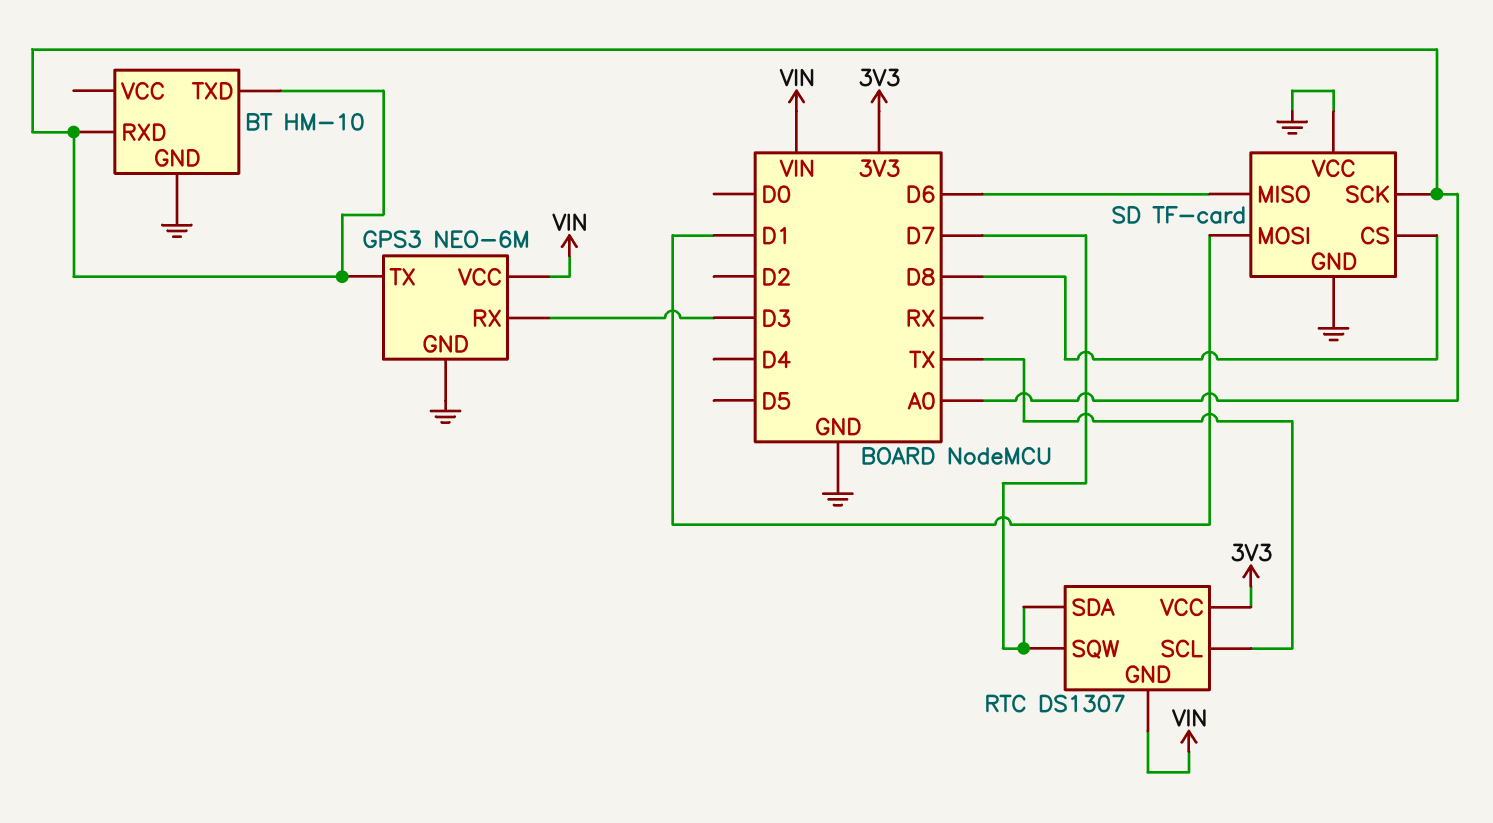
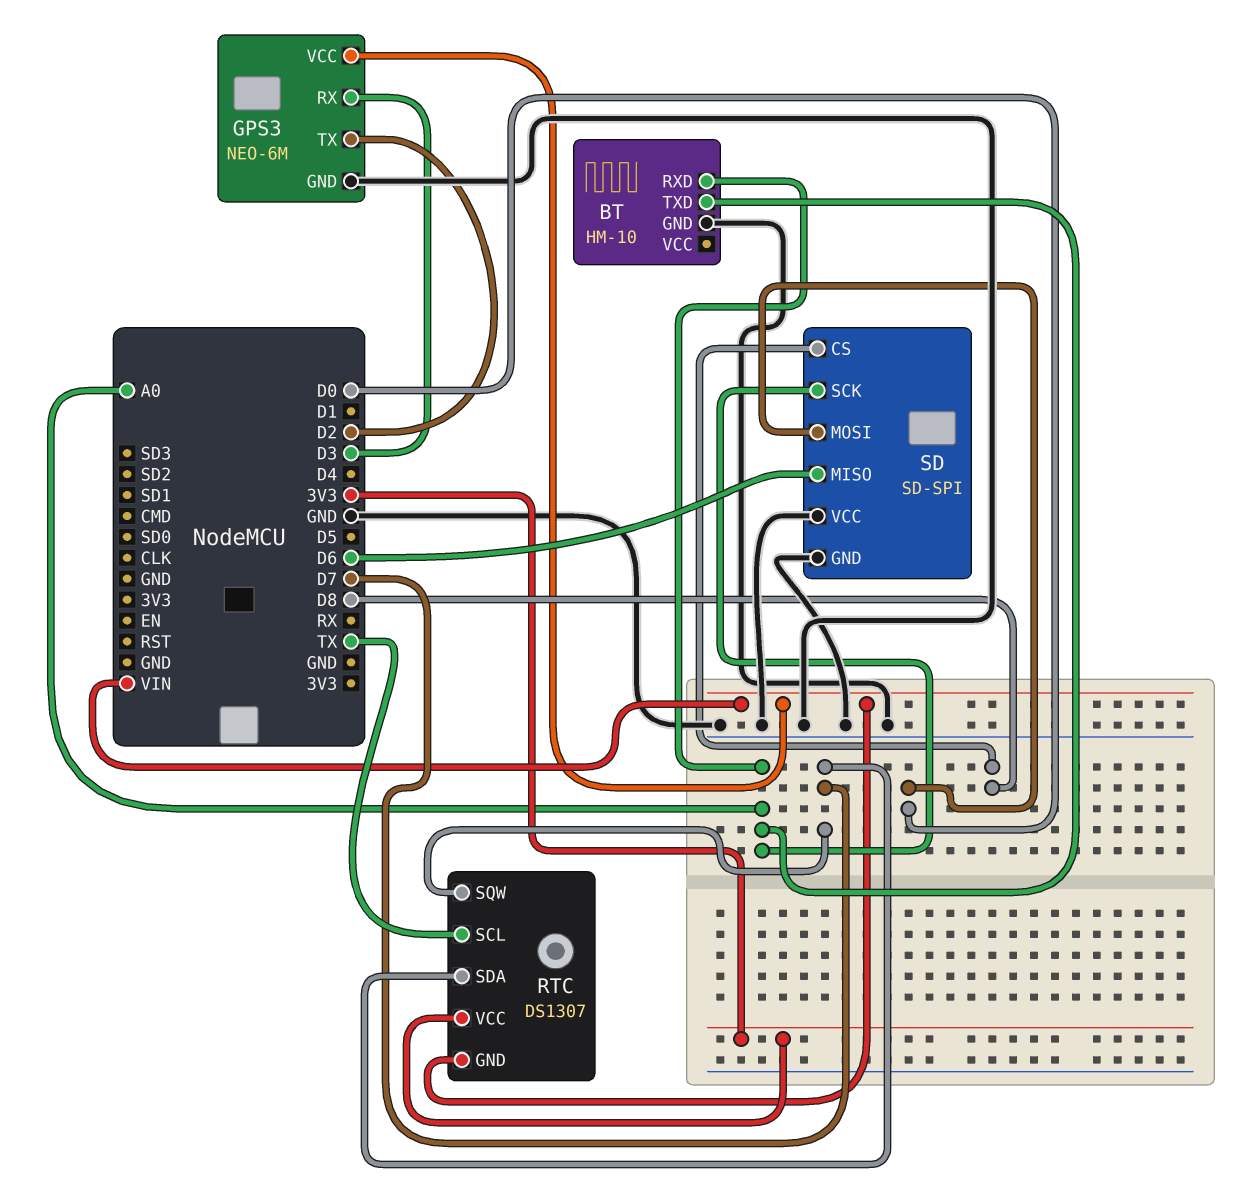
GPS3 pin TX: A0 -> D2
SD: TF-card -> SD-SPI
SD pin MOSI: D1 -> D0

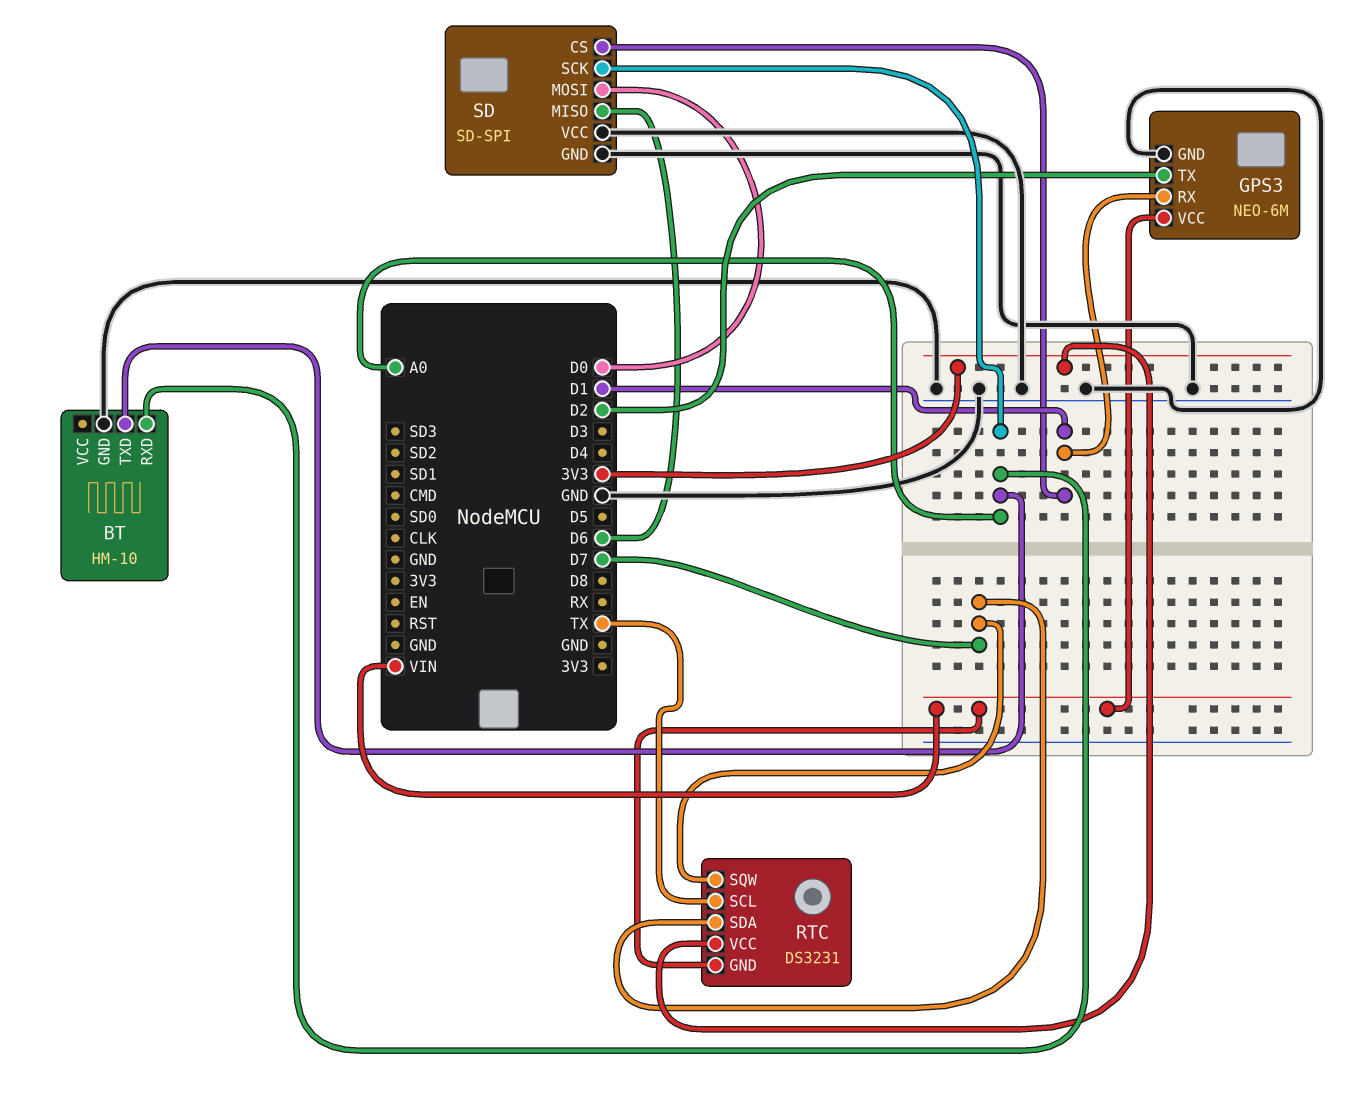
GPS3 pin RX: D3 -> D1
RTC: DS1307 -> DS3231
SD pin CS: D8 -> D1

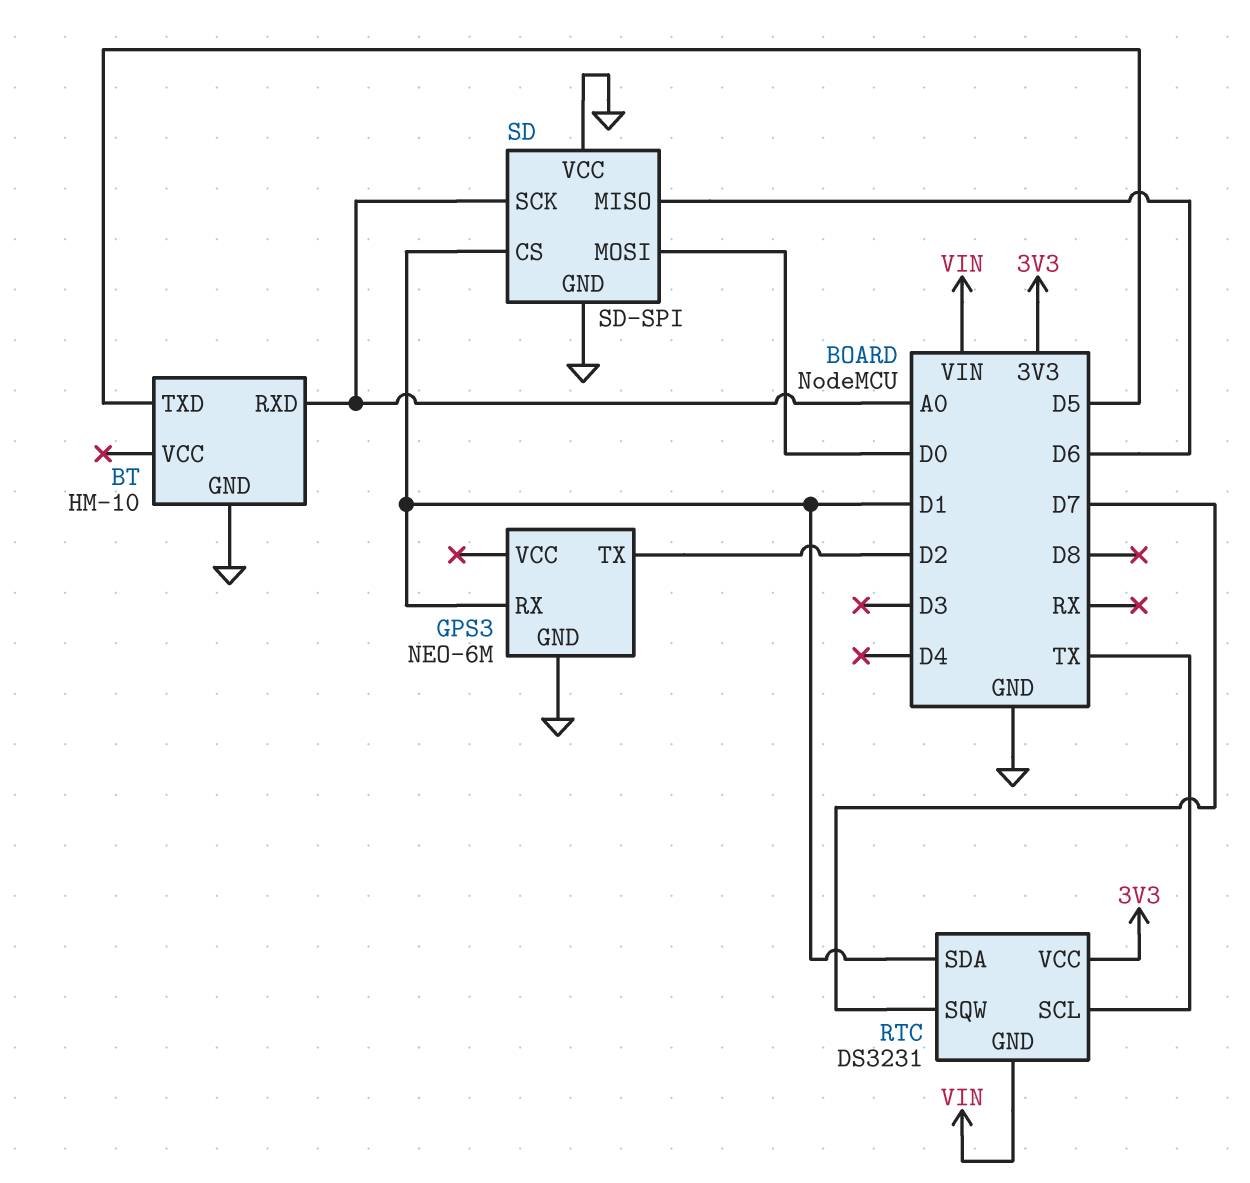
BT pin TXD: A0 -> D5
GPS3 pin VCC: VIN -> none
RTC pin SDA: D7 -> D1

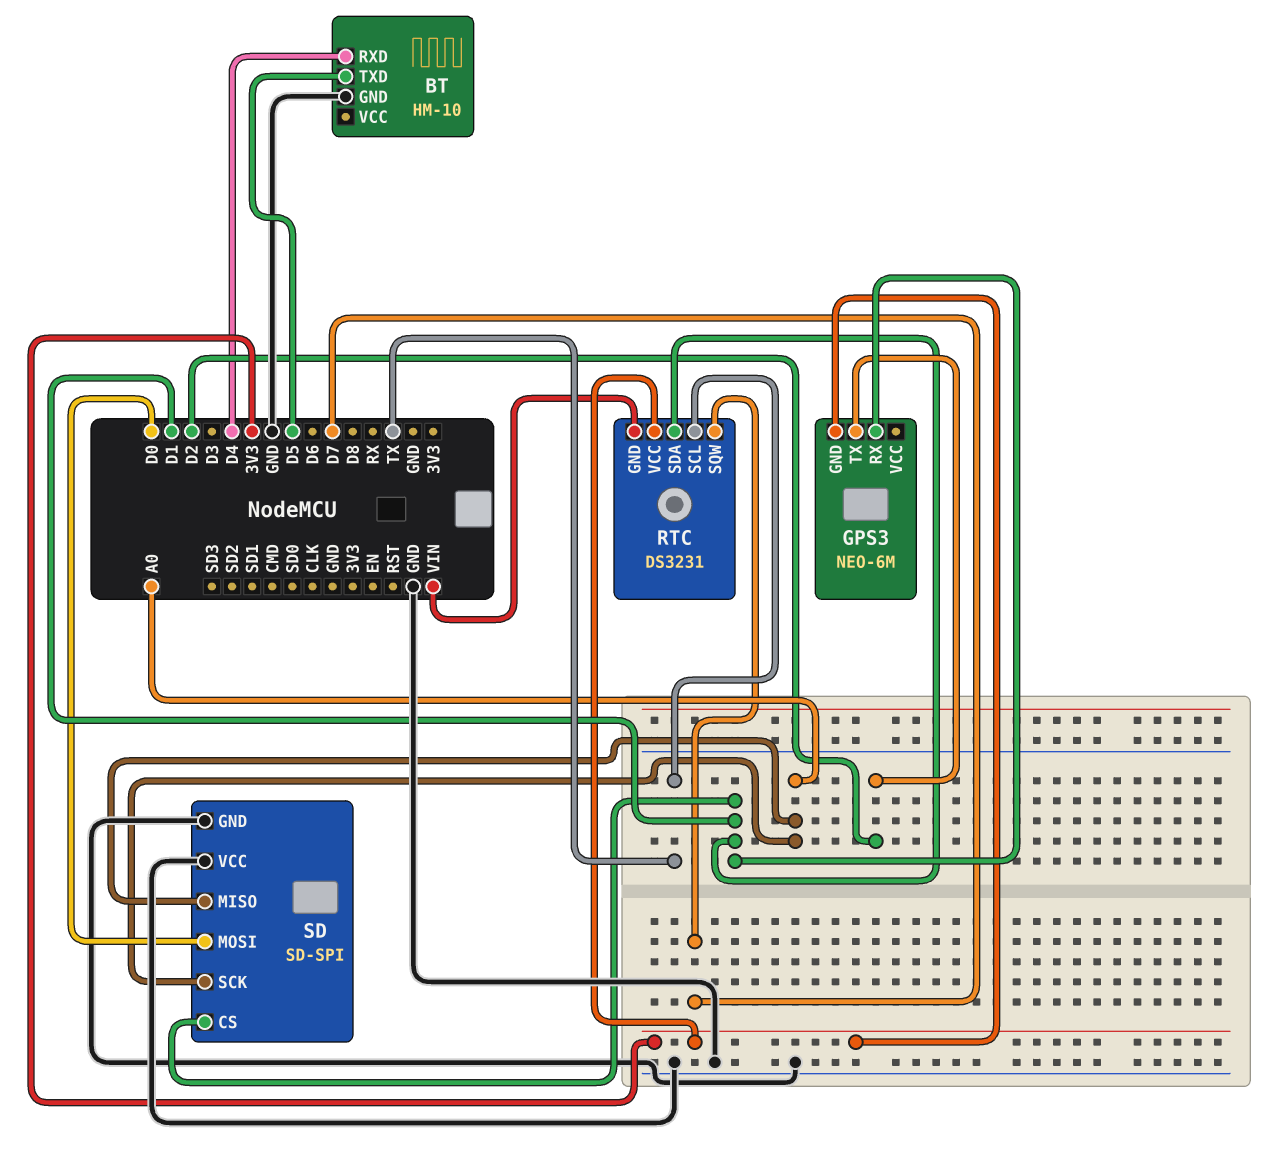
BT pin RXD: A0 -> D4
GPS3 pin GND: GND -> 3V3
SD pin MISO: D6 -> A0

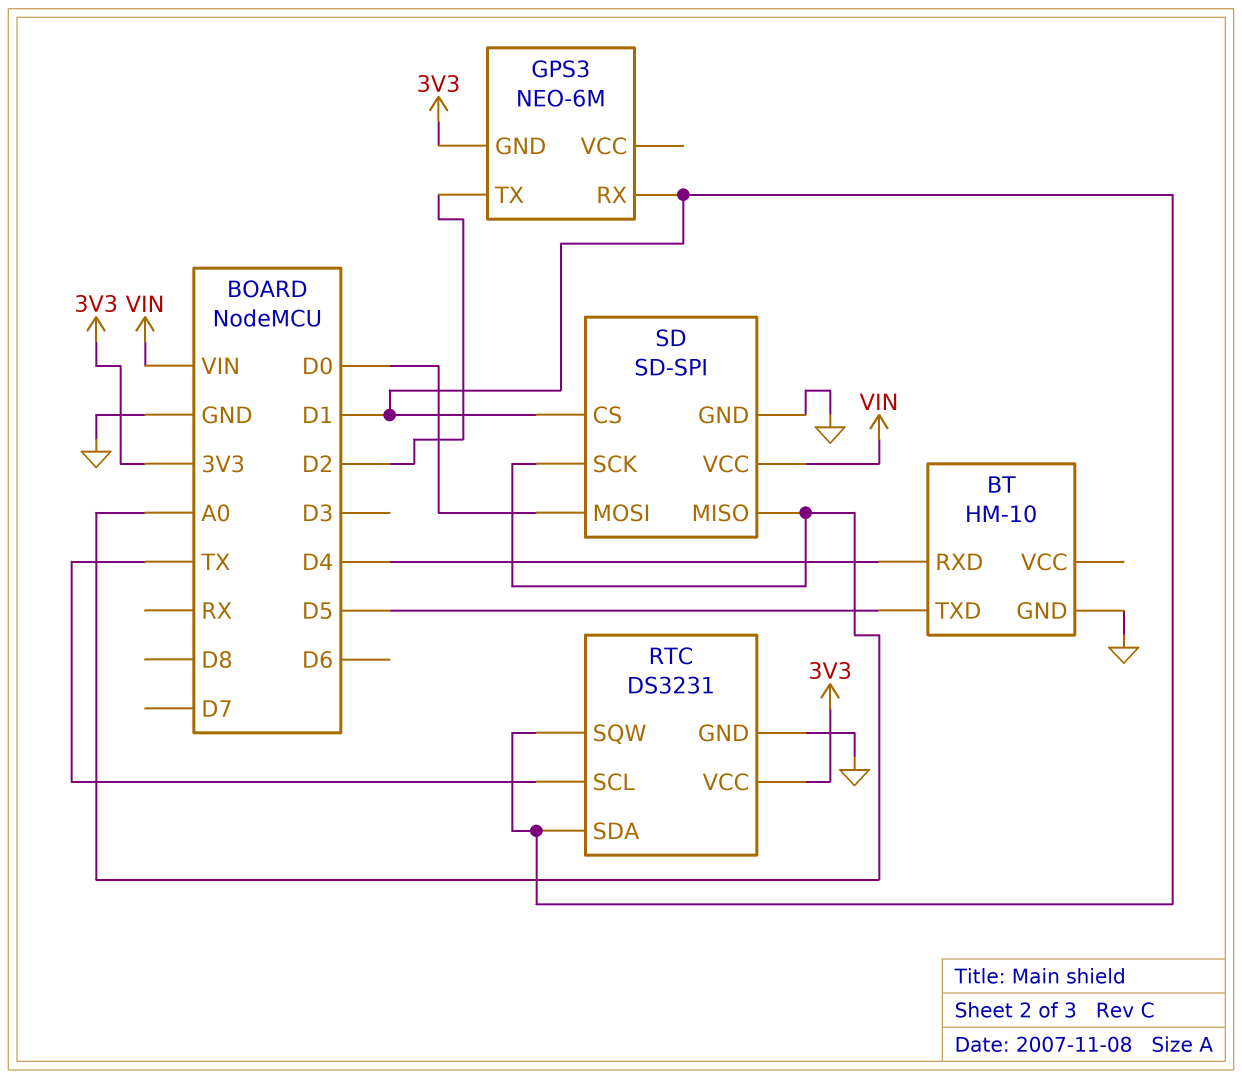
RTC pin GND: VIN -> GND
RTC pin SQW: D7 -> D1
SD pin VCC: GND -> VIN

